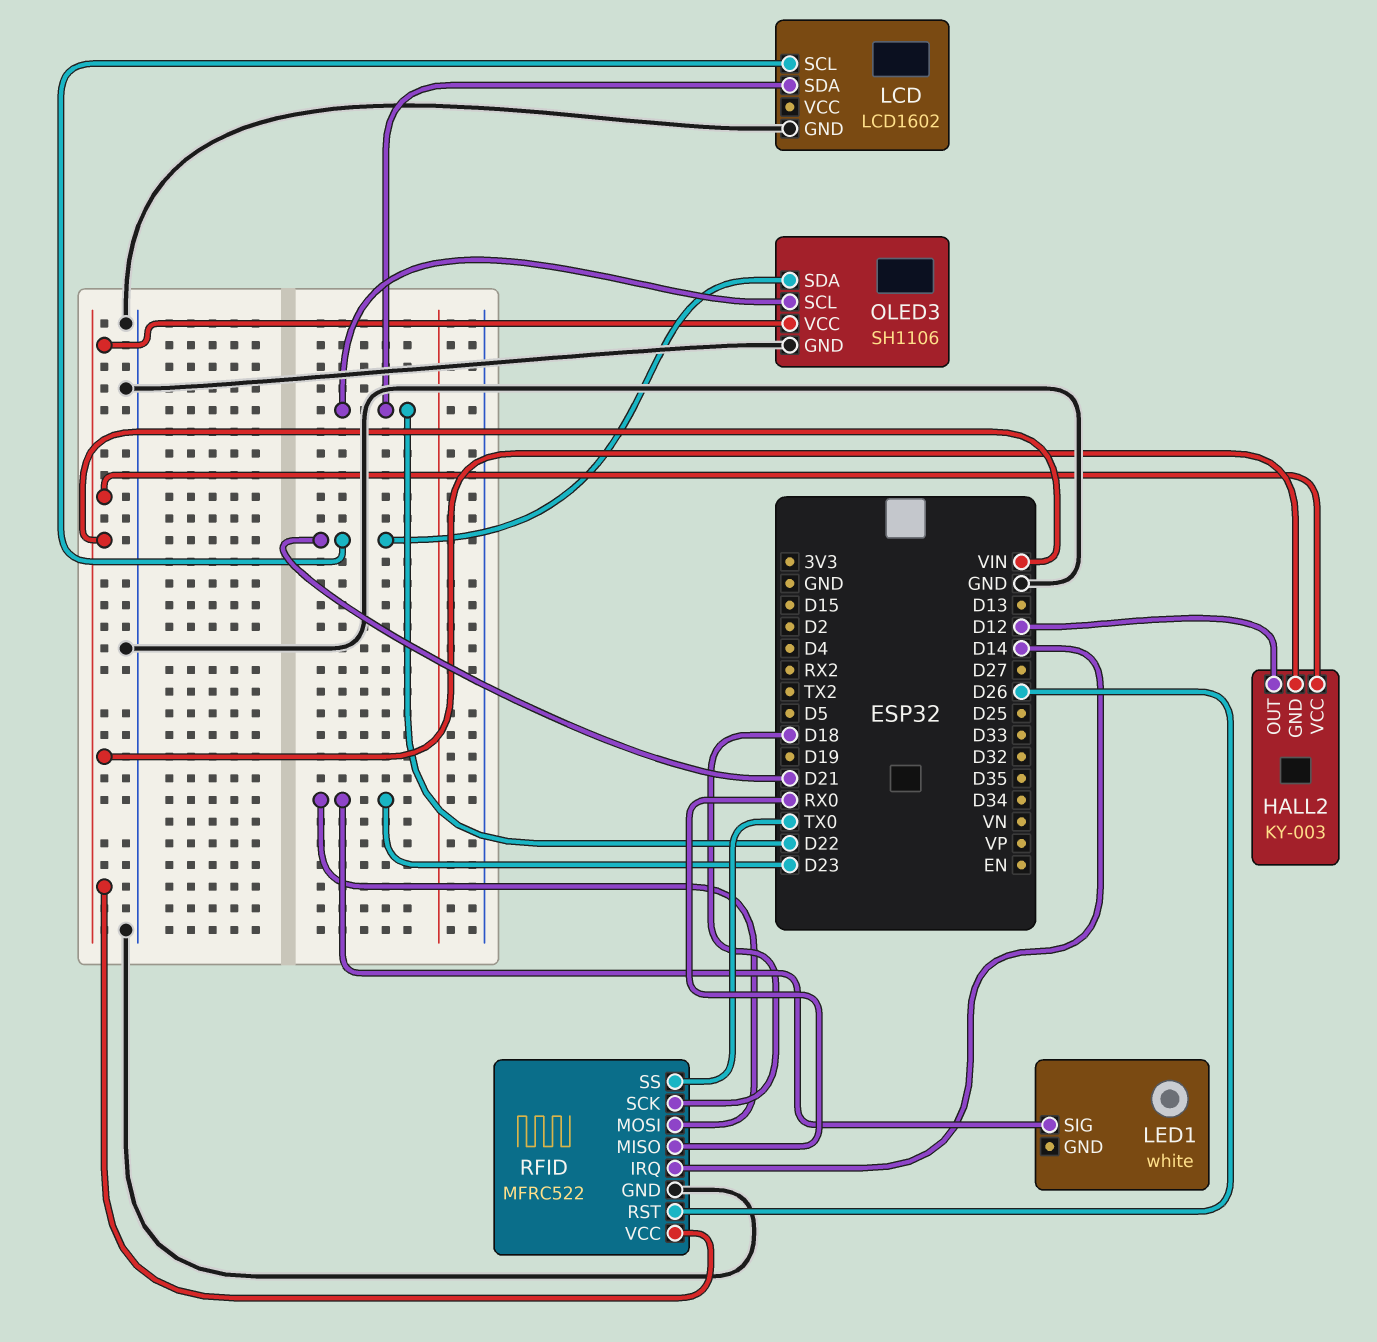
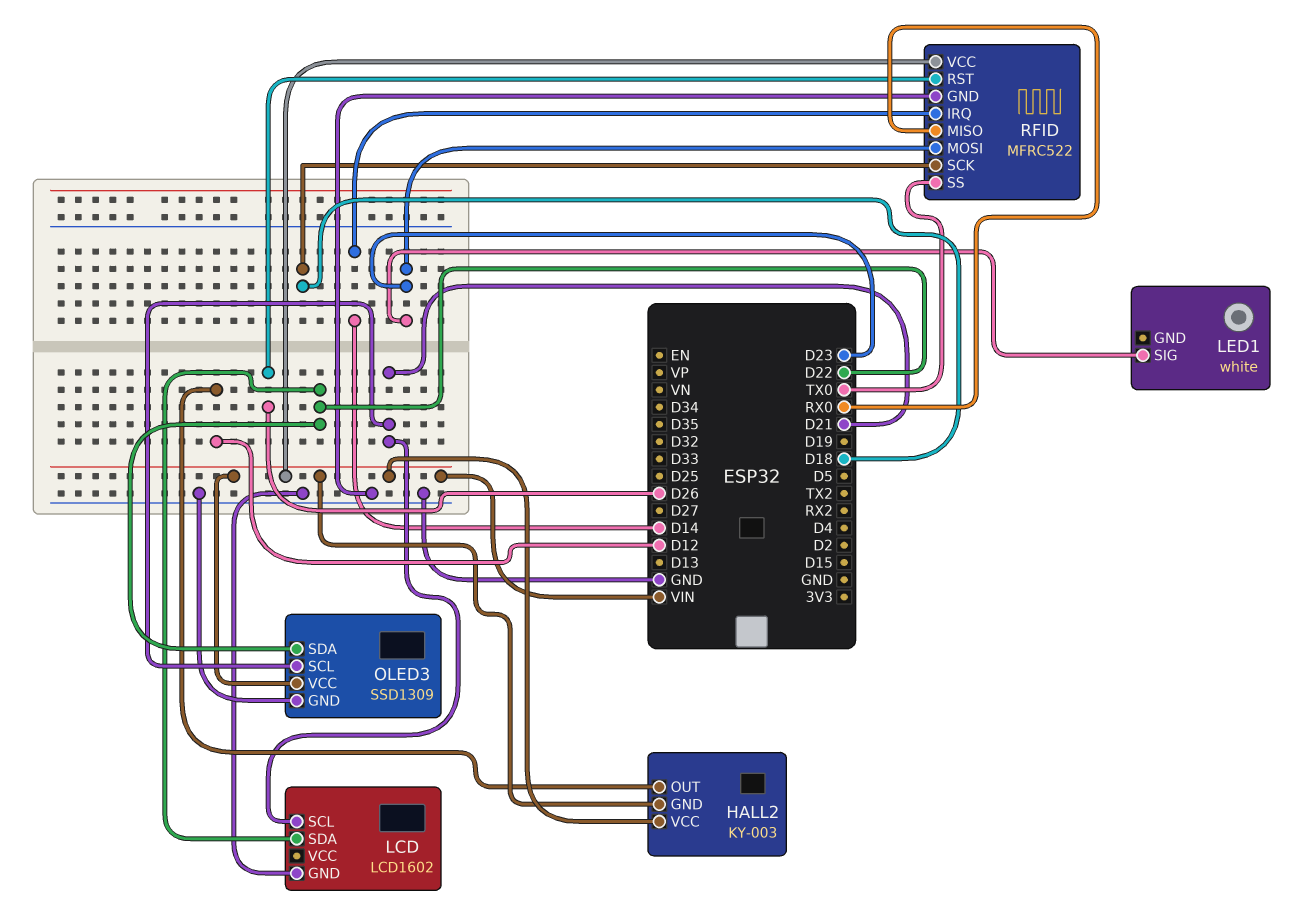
OLED3: SH1106 -> SSD1309
OLED3 pin SCL: D22 -> D21
OLED3 pin SDA: D21 -> D22

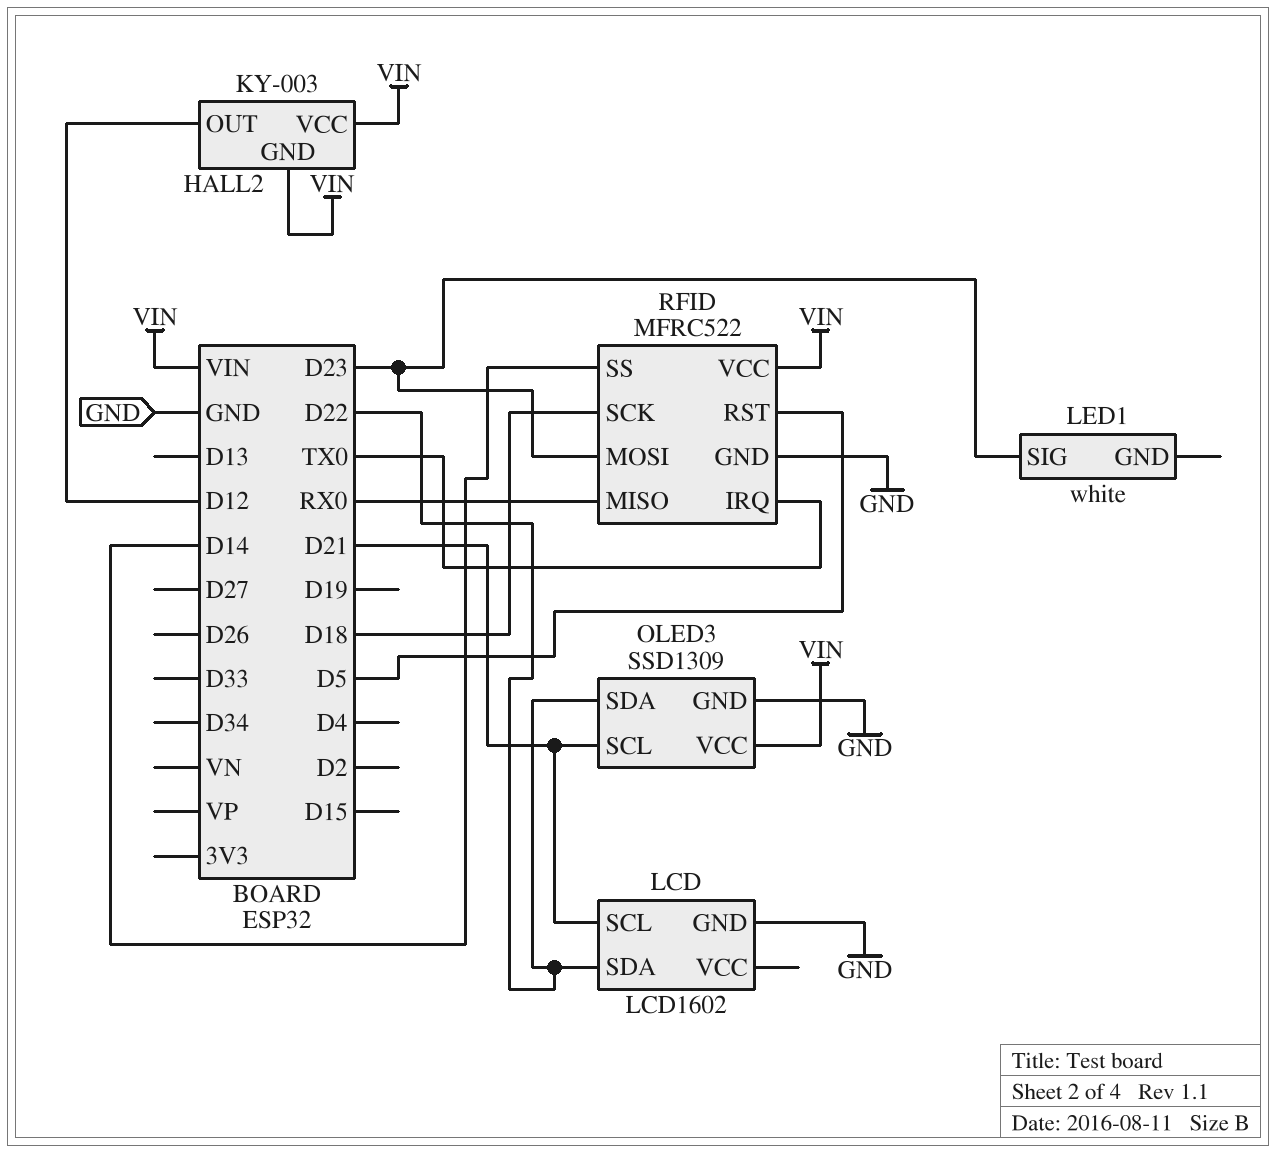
RFID pin IRQ: D14 -> TX0
RFID pin RST: D26 -> D5
RFID pin SS: TX0 -> D14

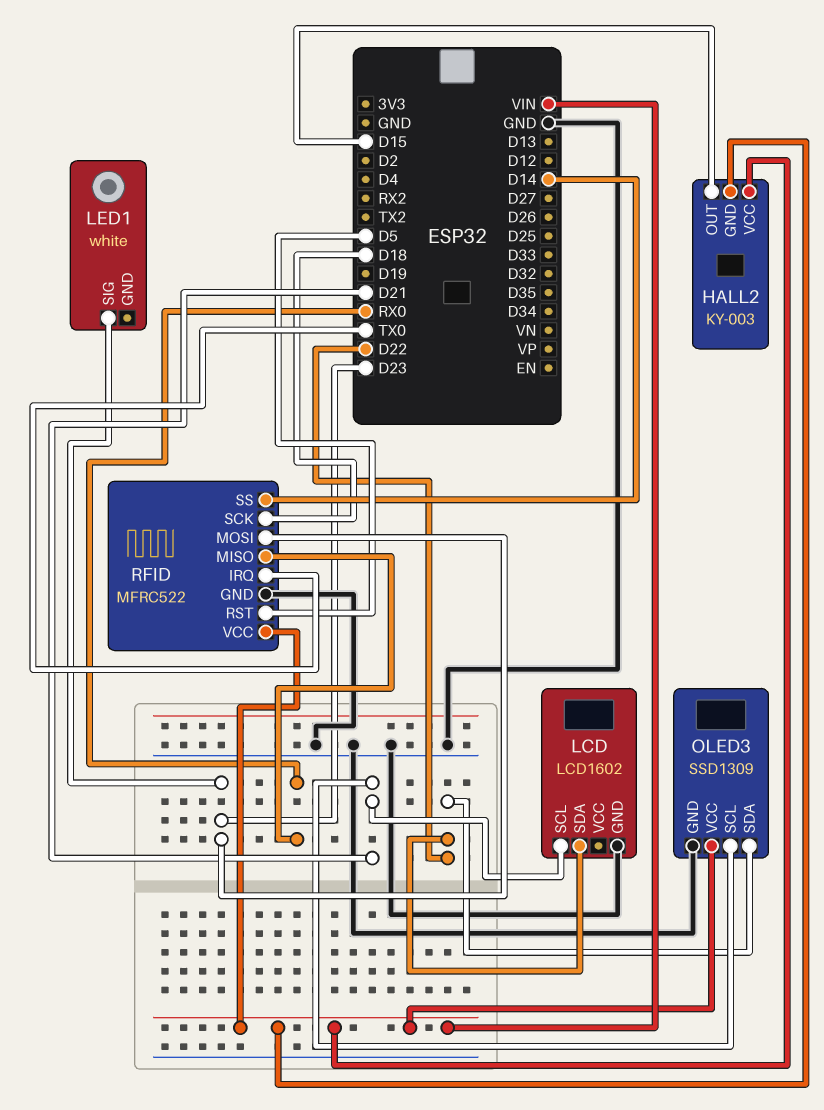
HALL2 pin OUT: D12 -> D15

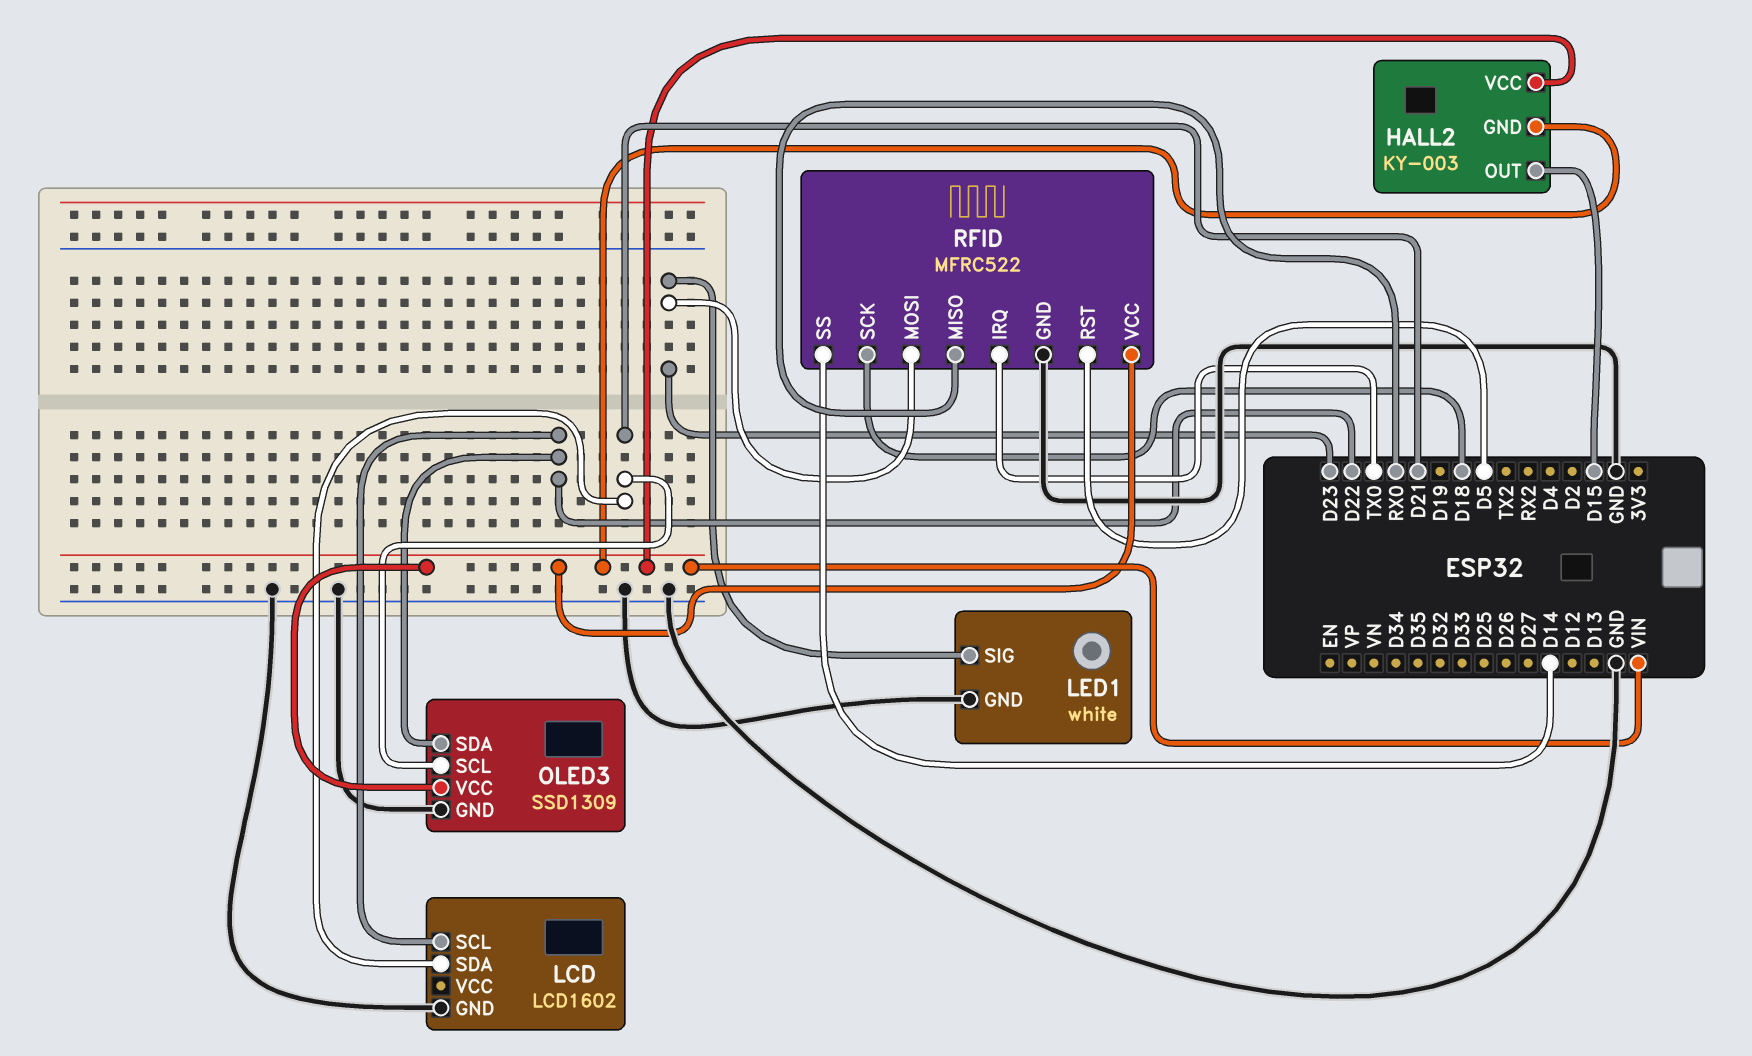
LCD pin SCL: D21 -> D22
LCD pin SDA: D22 -> D21
LED1 pin GND: none -> GND

